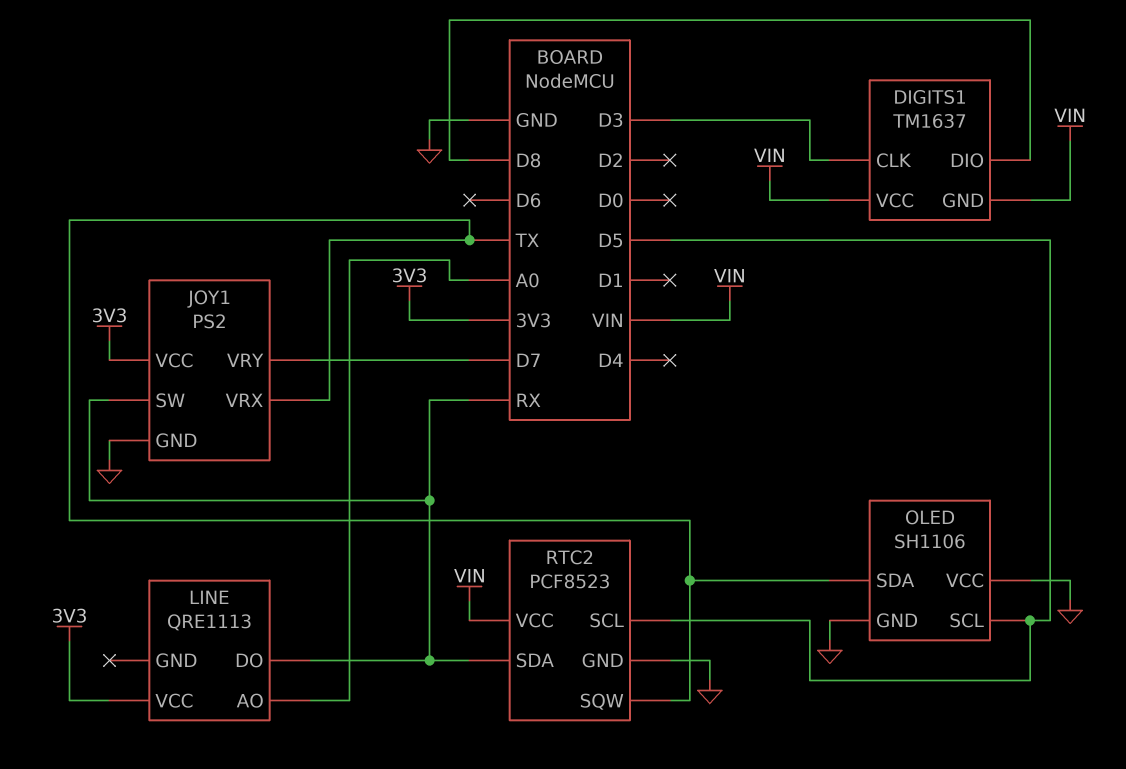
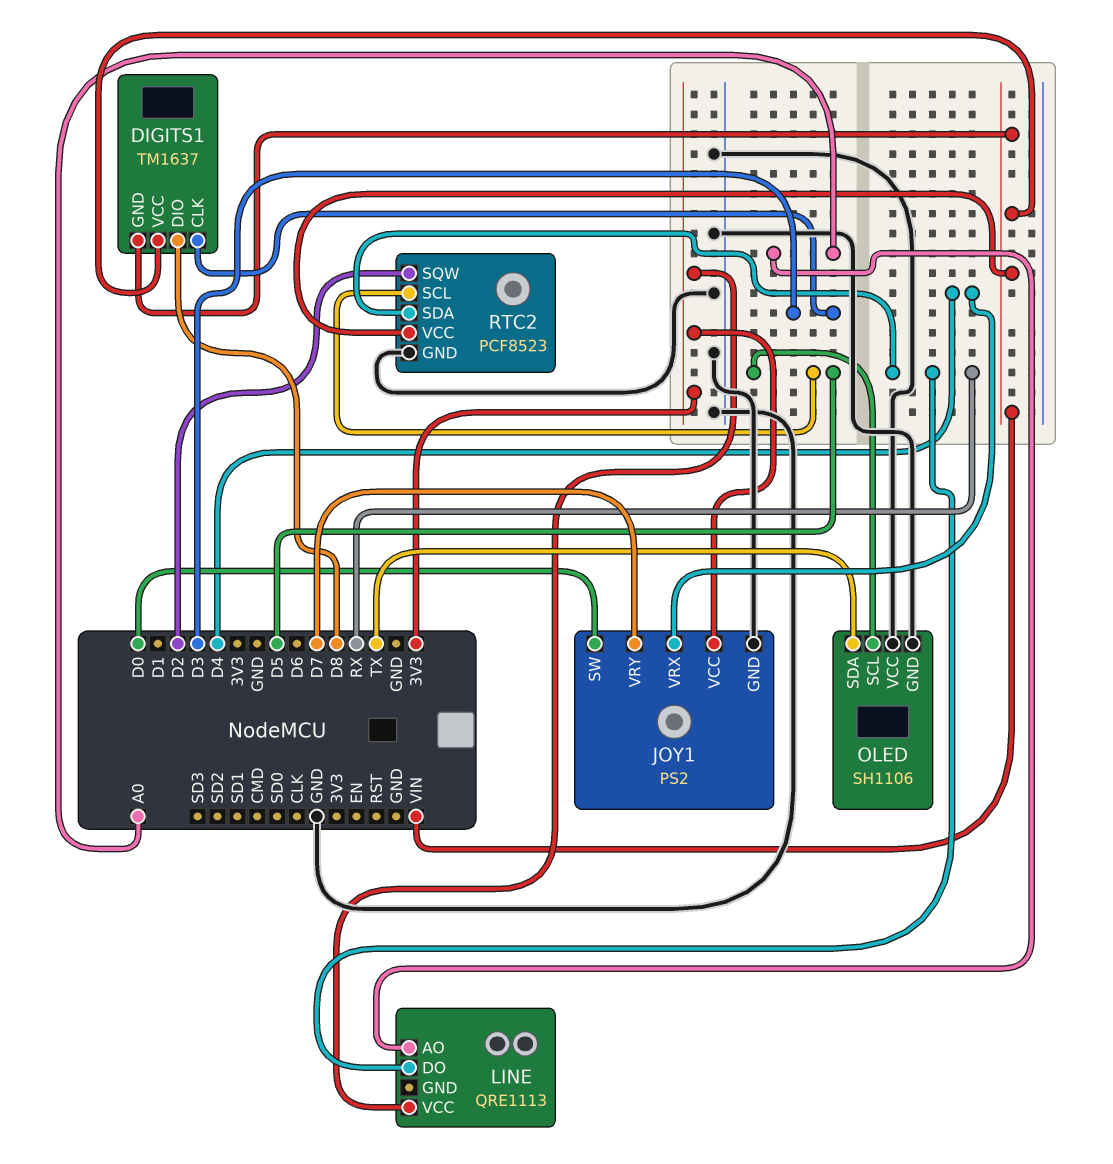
JOY1 pin SW: RX -> D0
JOY1 pin VRX: TX -> D4
RTC2 pin SQW: TX -> D2

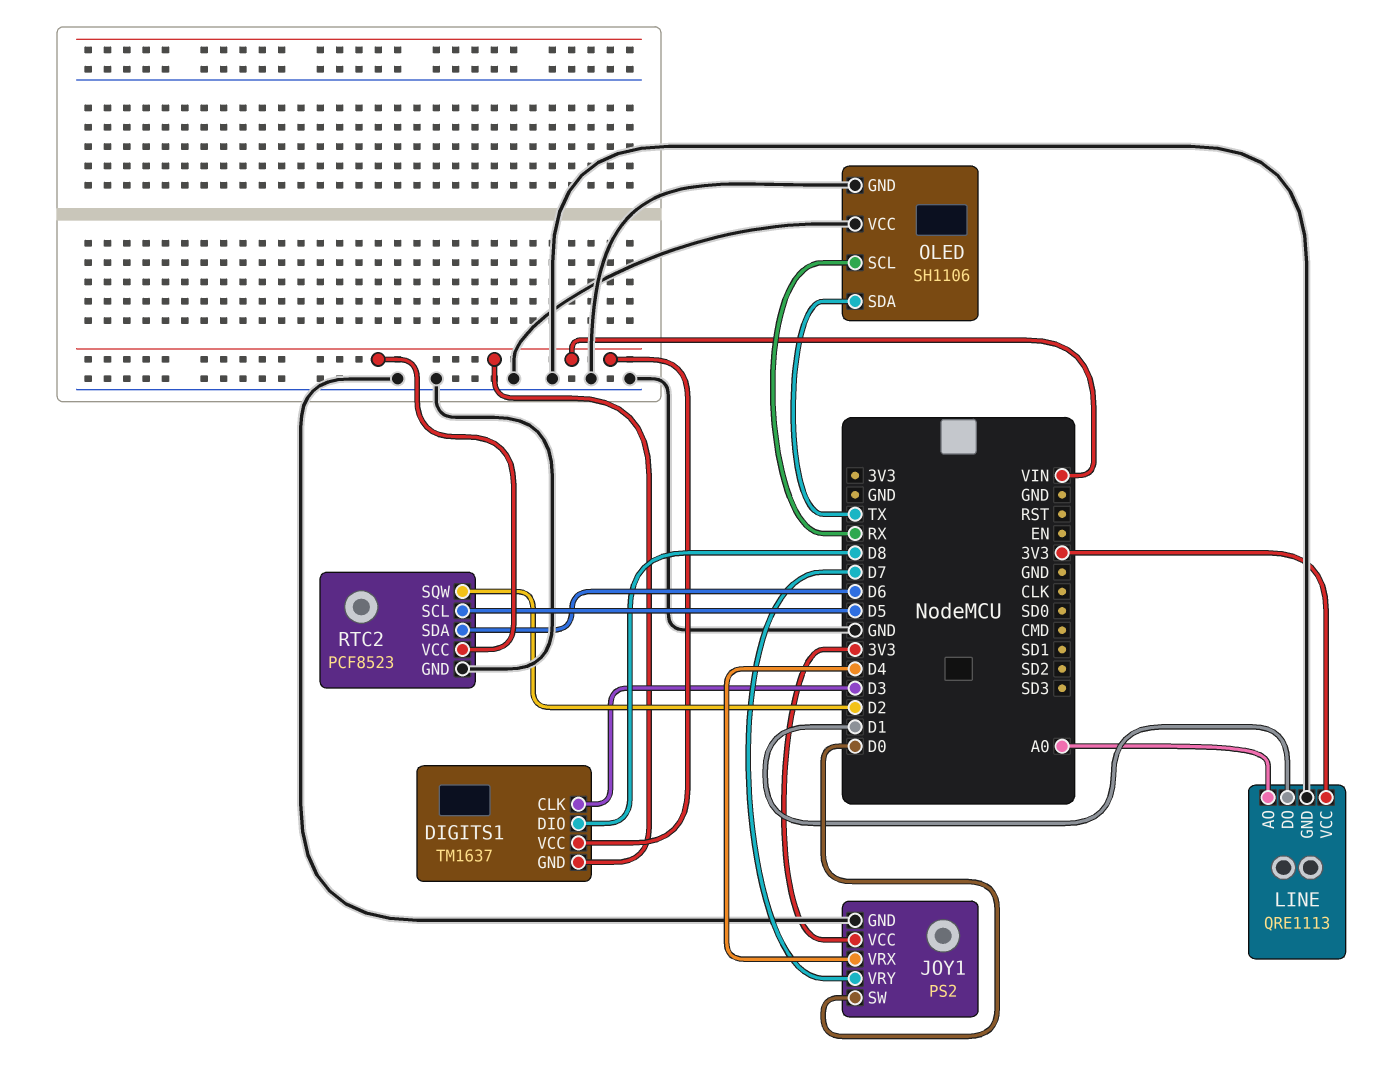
LINE pin DO: RX -> D1
LINE pin GND: none -> GND
OLED pin SCL: D5 -> RX
RTC2 pin SDA: RX -> D6

